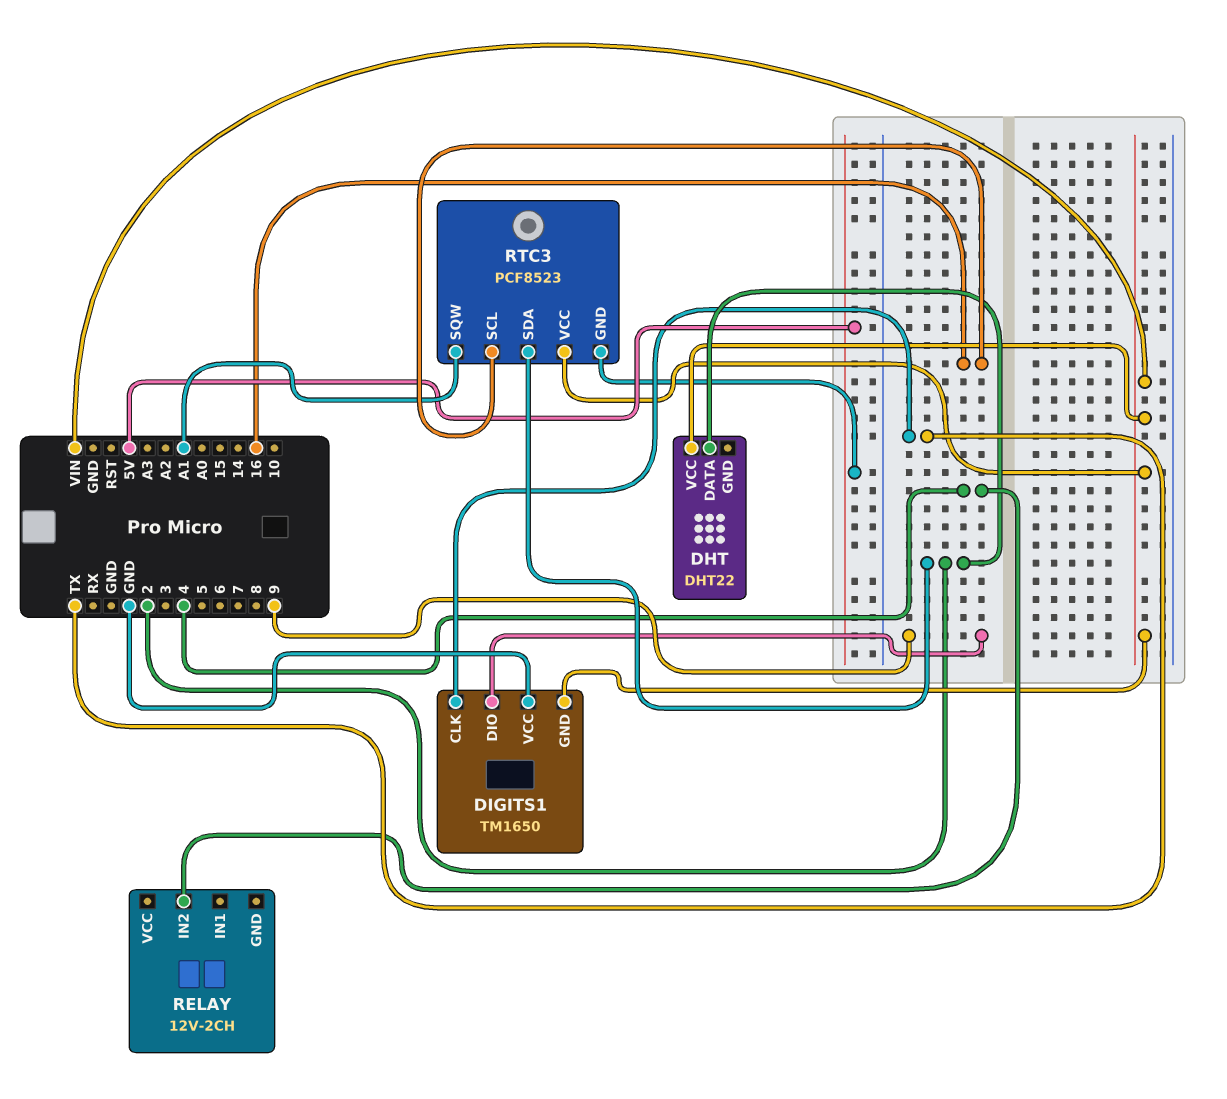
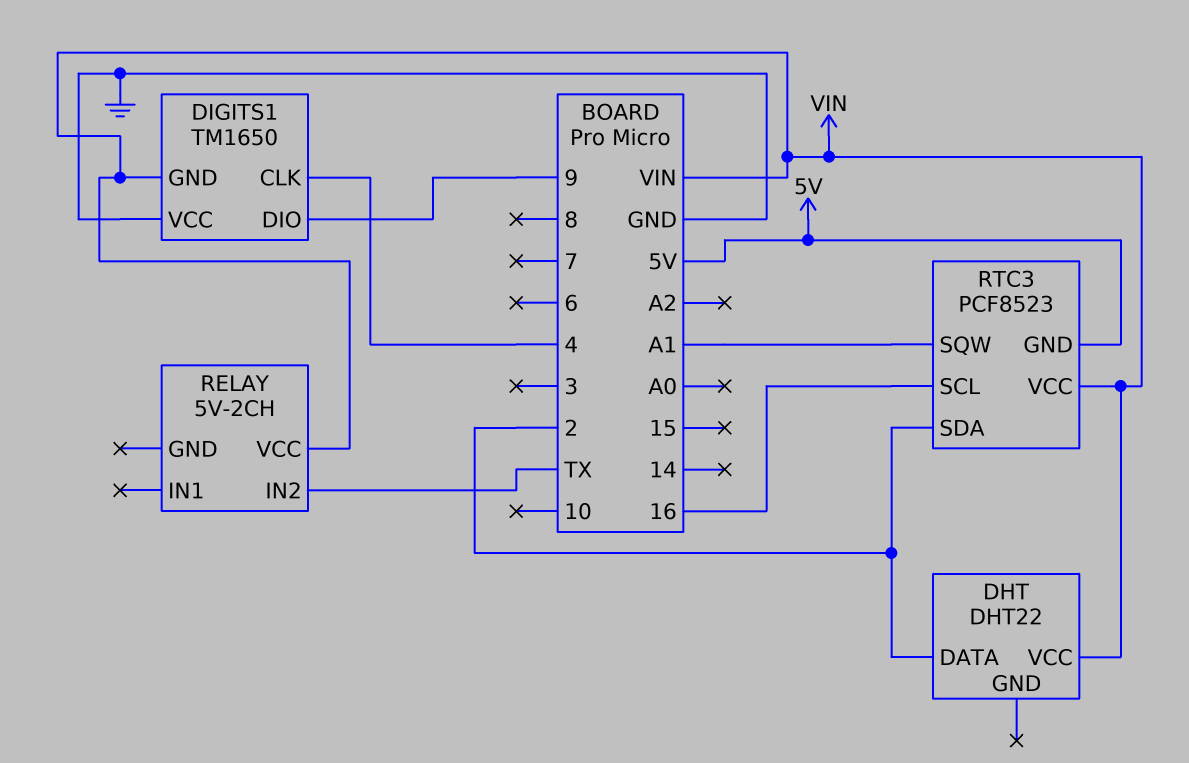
DIGITS1 pin CLK: TX -> 4
RELAY: 12V-2CH -> 5V-2CH
RELAY pin IN2: 4 -> TX
RELAY pin VCC: none -> VIN

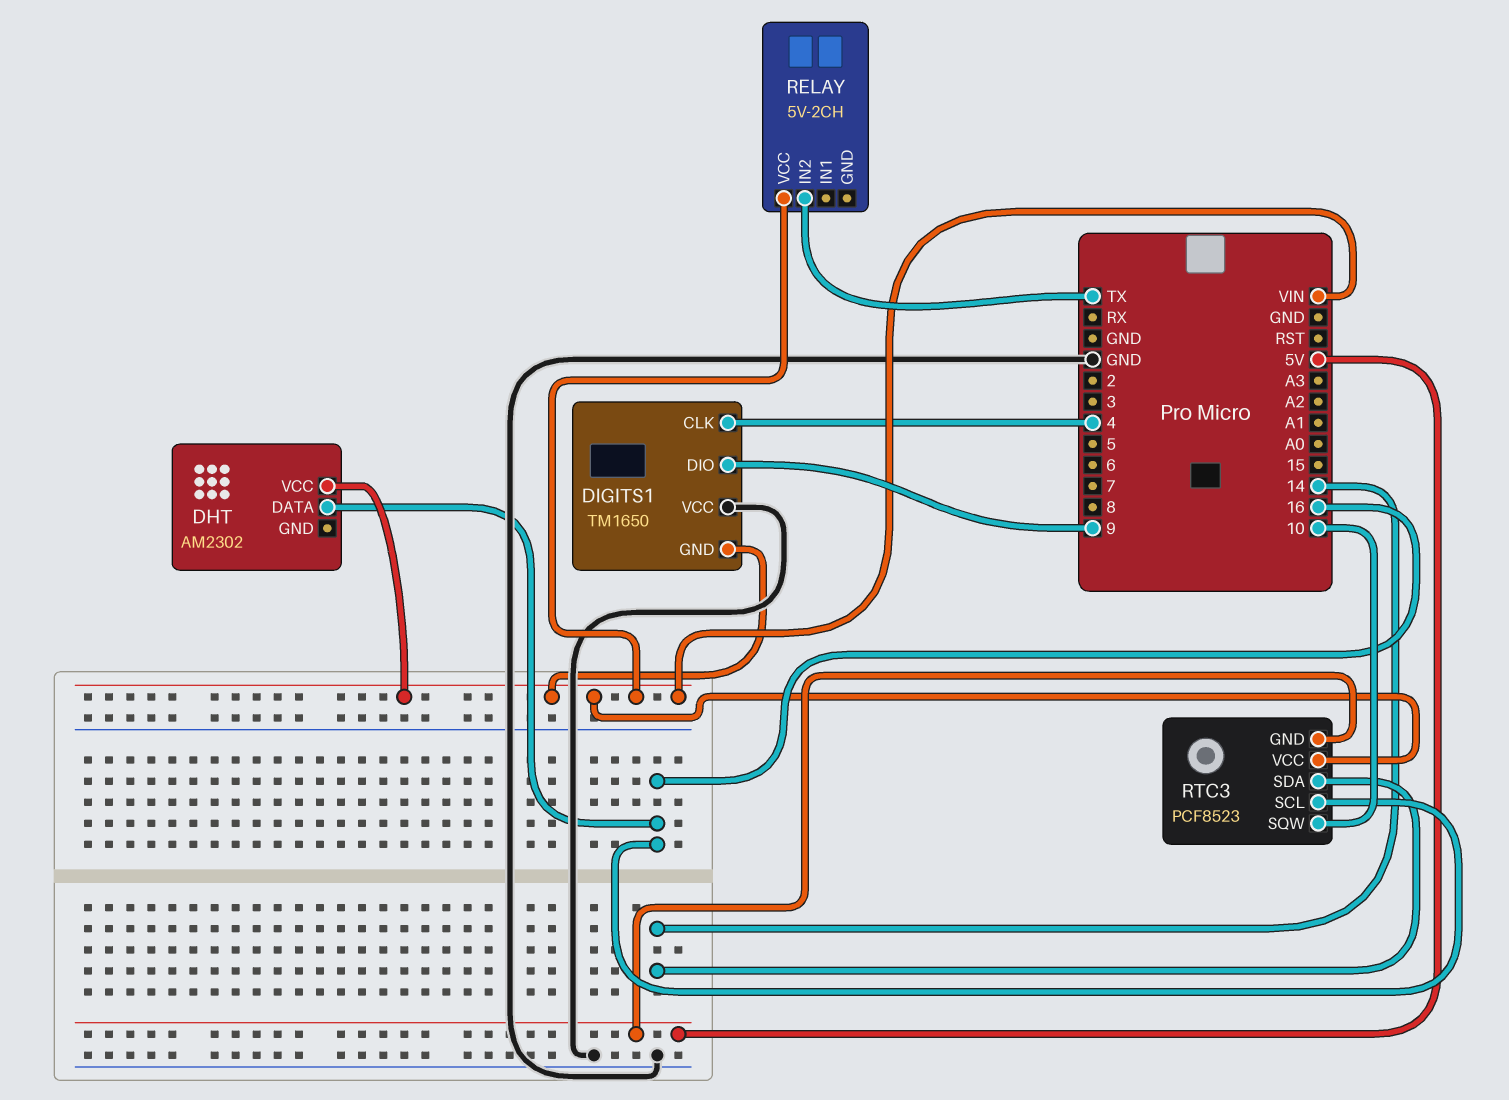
DHT: DHT22 -> AM2302
DHT pin DATA: 2 -> 16
RTC3 pin SDA: 2 -> 14
RTC3 pin SQW: A1 -> 10

